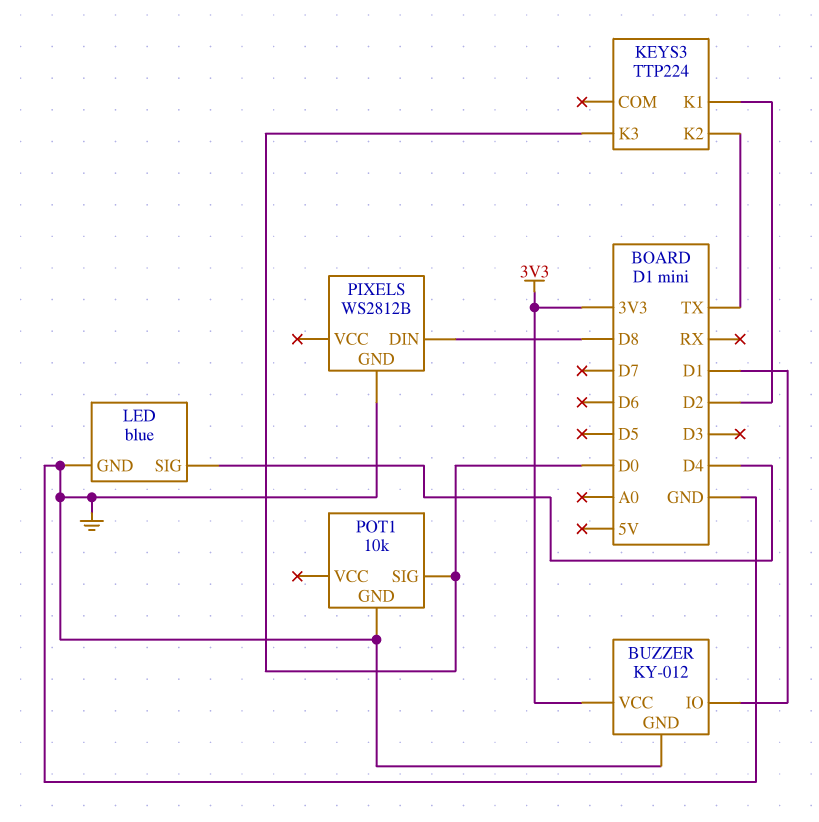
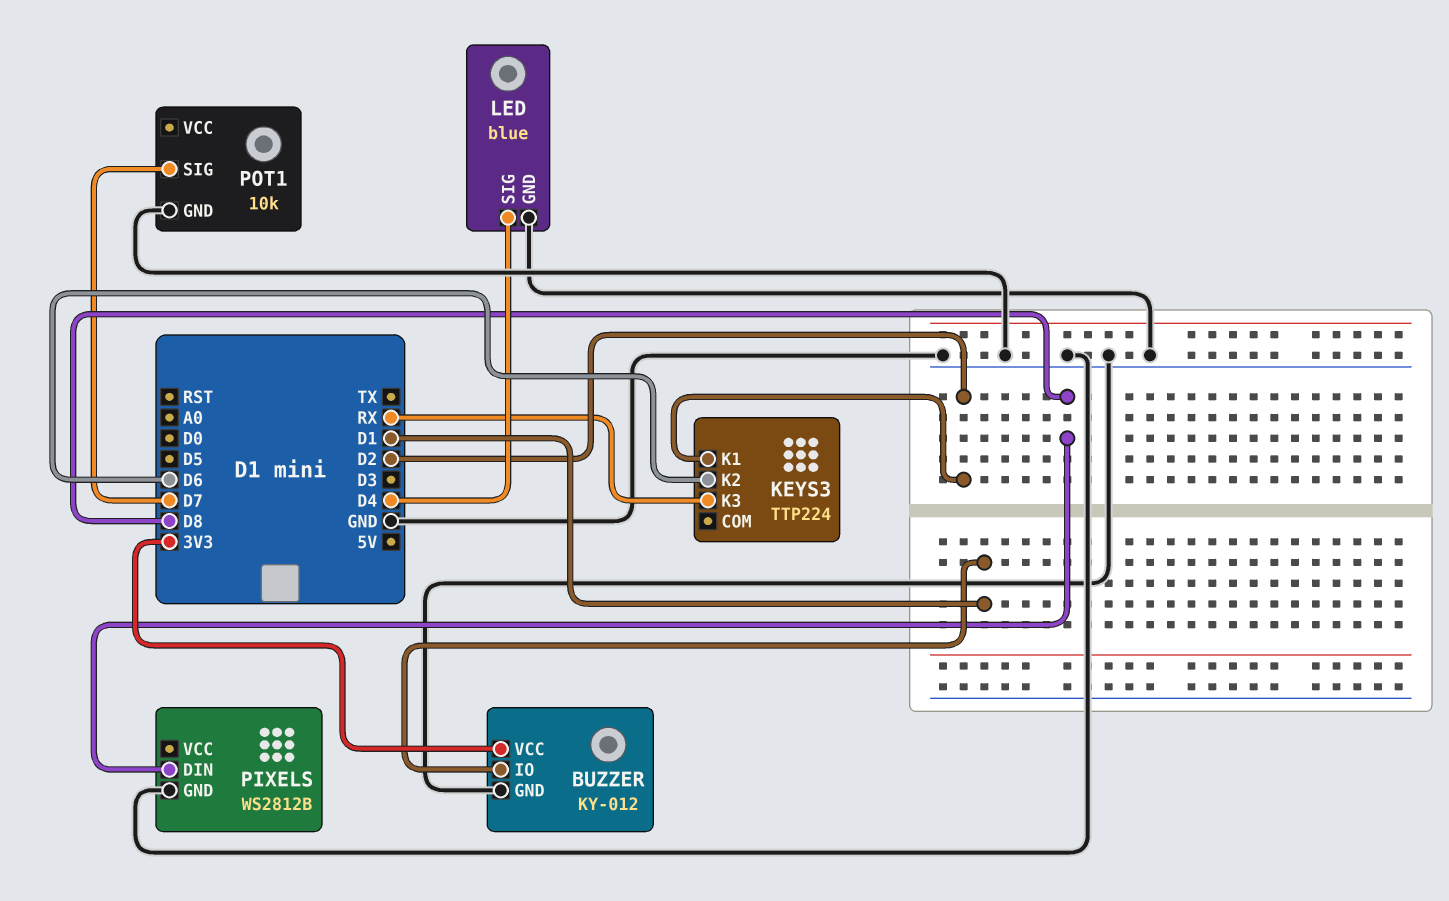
KEYS3 pin K2: TX -> D6
KEYS3 pin K3: D0 -> RX
POT1 pin SIG: D0 -> D7

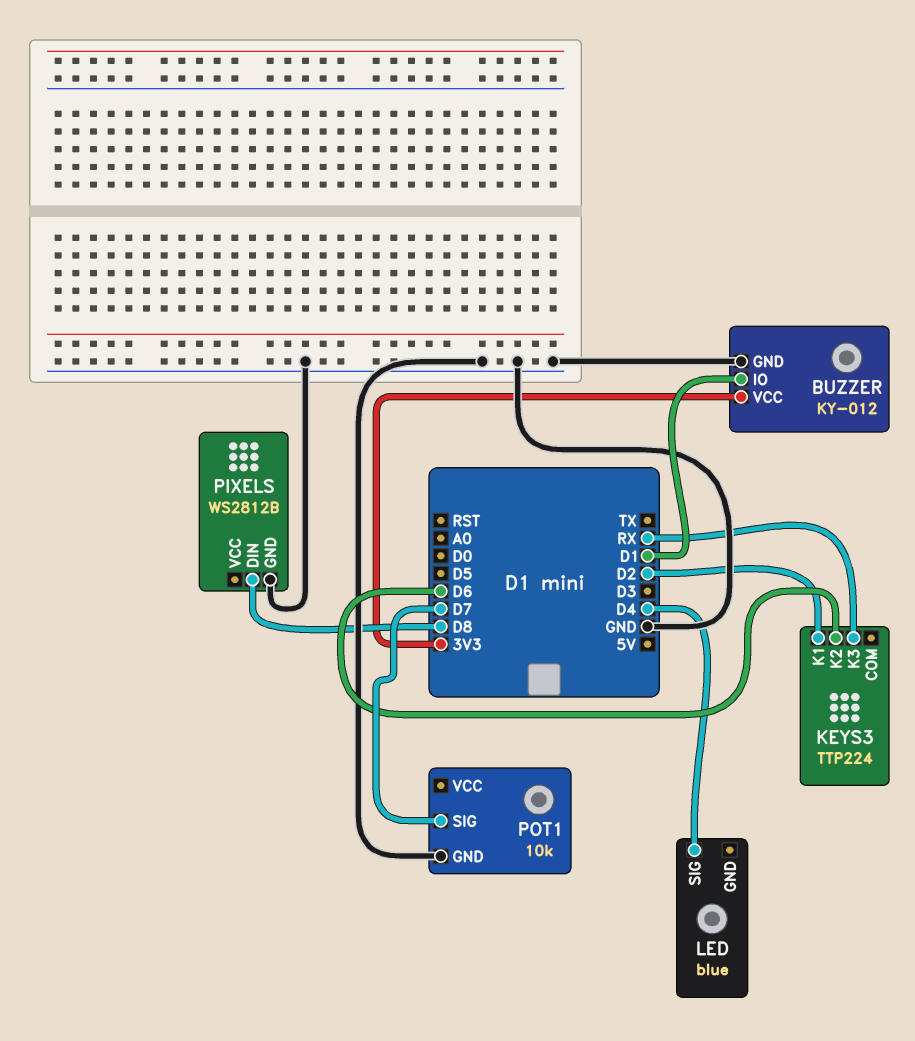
LED pin GND: GND -> none

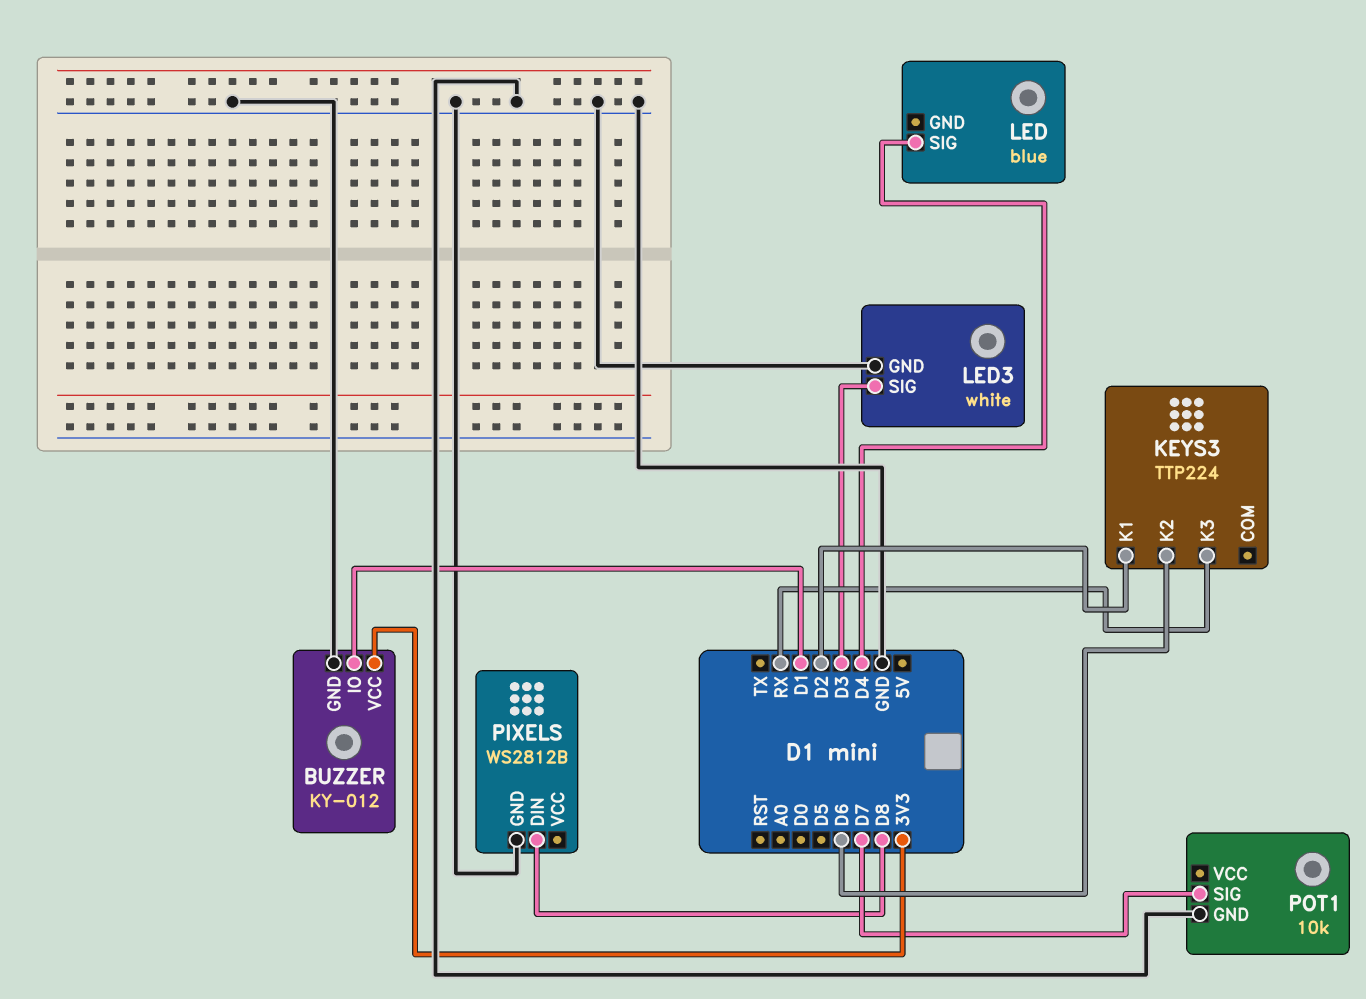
LED3: none -> white
LED3 pin GND: none -> GND
LED3 pin SIG: none -> D3

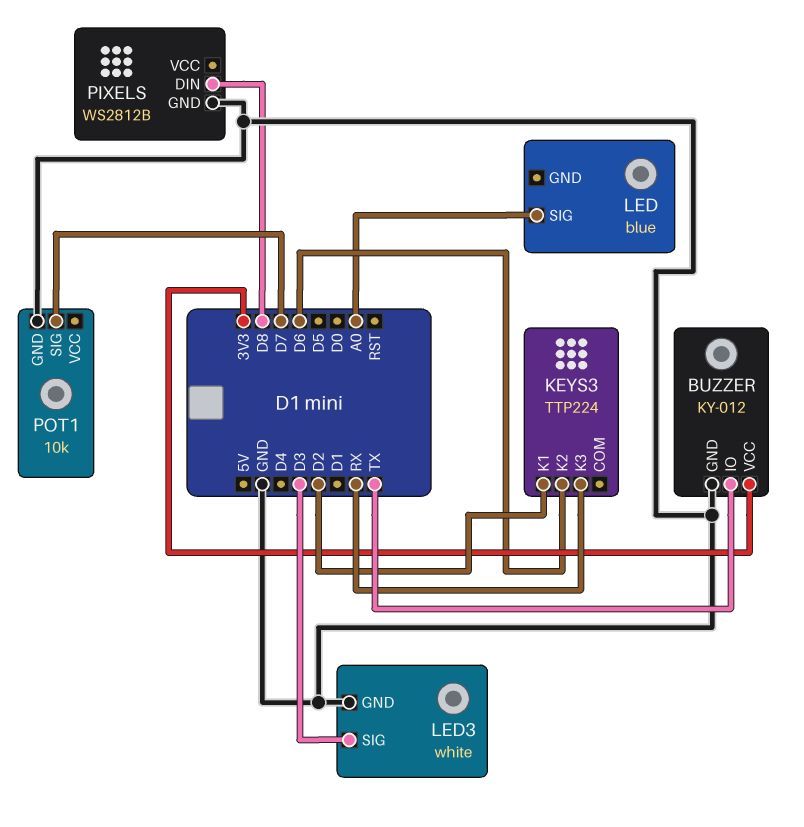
BUZZER pin IO: D1 -> TX
LED pin SIG: D4 -> A0

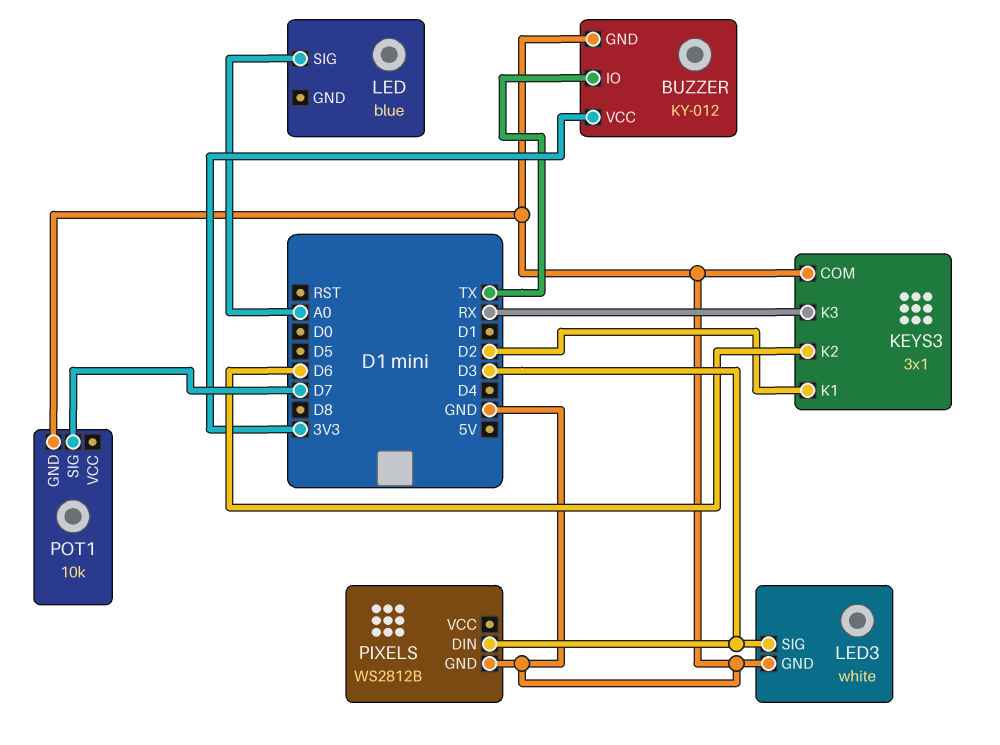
KEYS3: TTP224 -> 3x1
KEYS3 pin COM: none -> GND
PIXELS pin DIN: D8 -> D3

